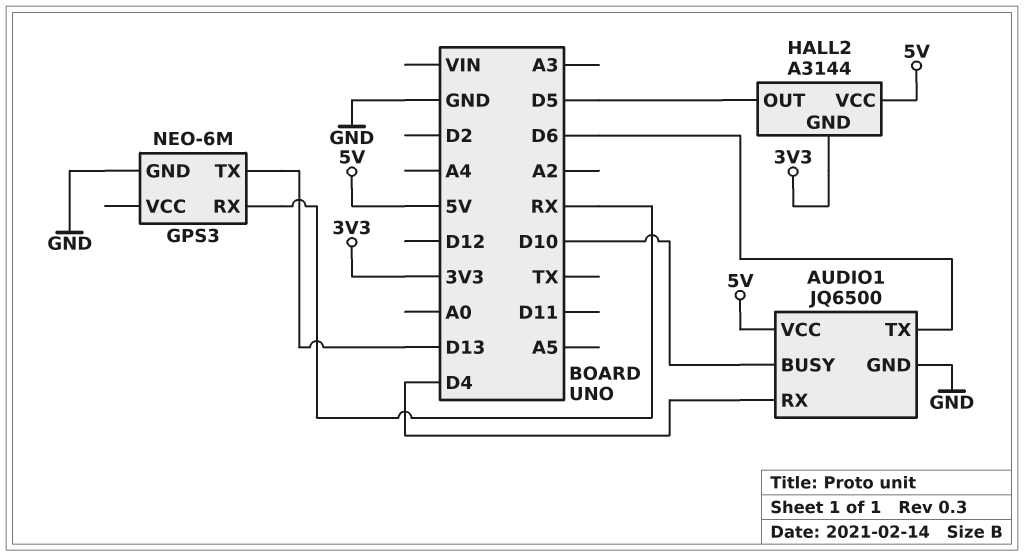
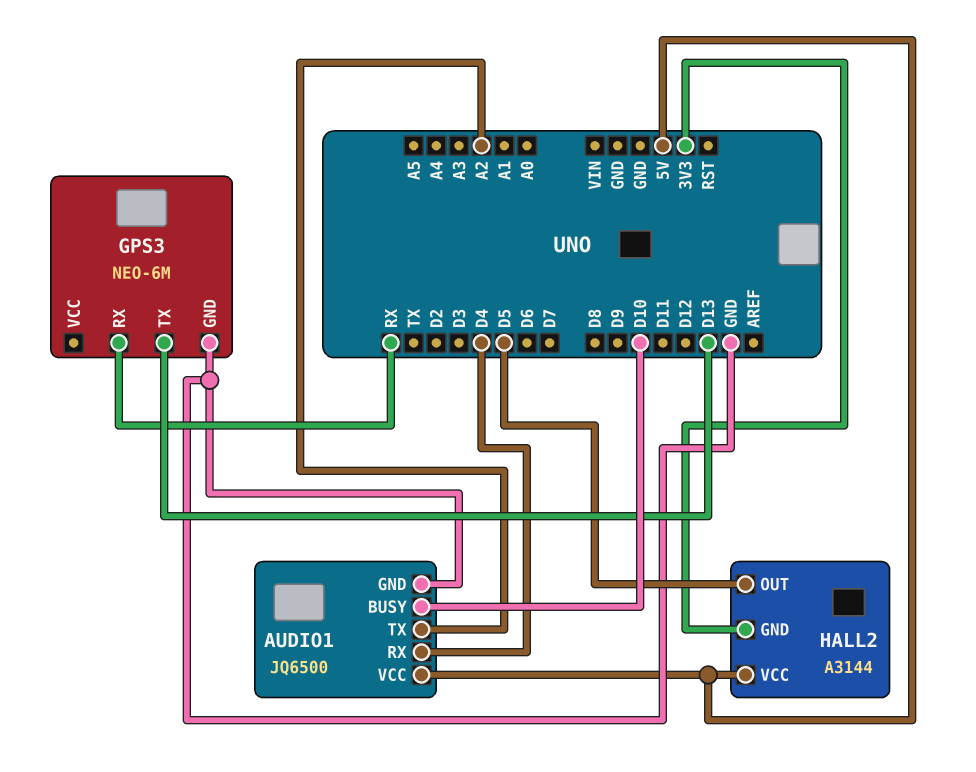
AUDIO1 pin TX: D6 -> A2

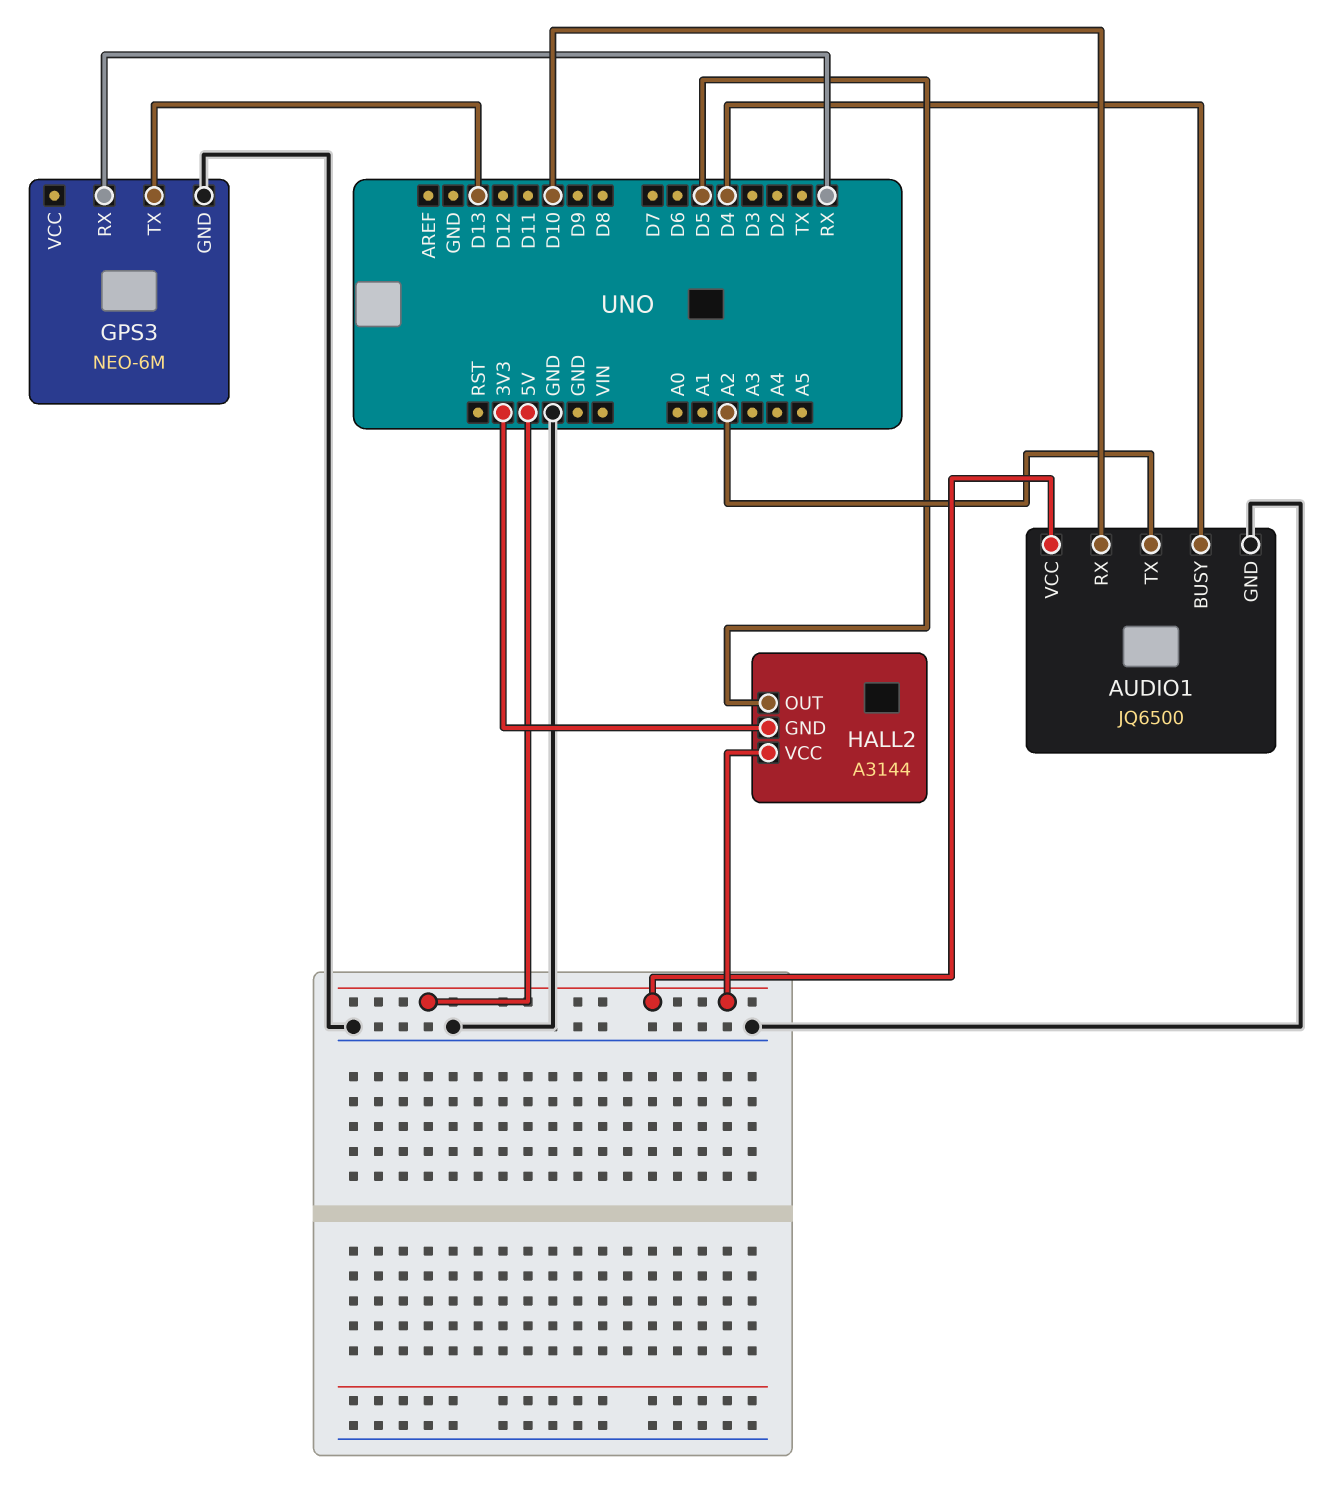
AUDIO1 pin BUSY: D10 -> D4
AUDIO1 pin RX: D4 -> D10

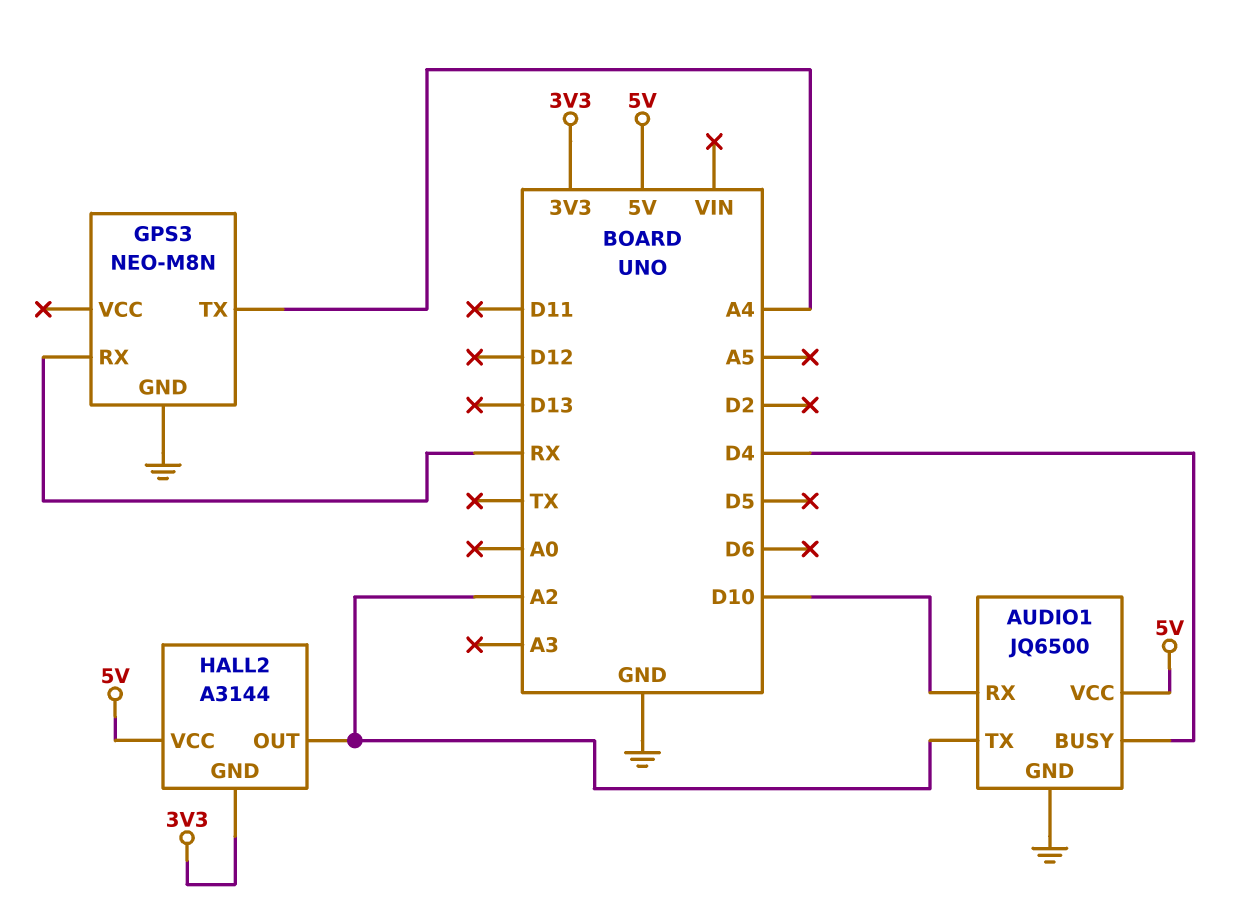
GPS3: NEO-6M -> NEO-M8N
GPS3 pin TX: D13 -> A4
HALL2 pin OUT: D5 -> A2

